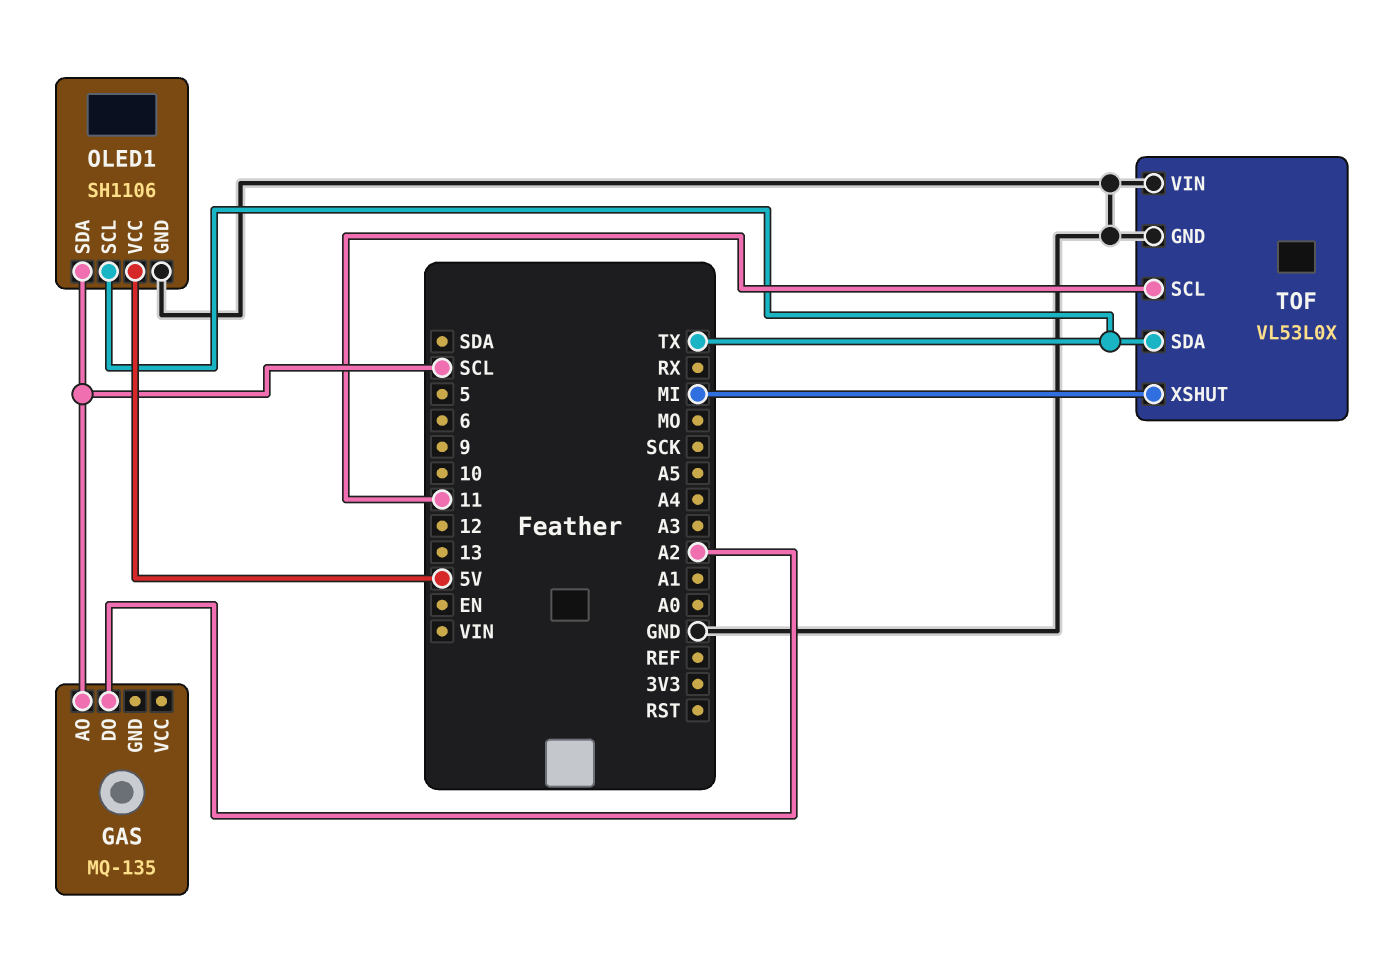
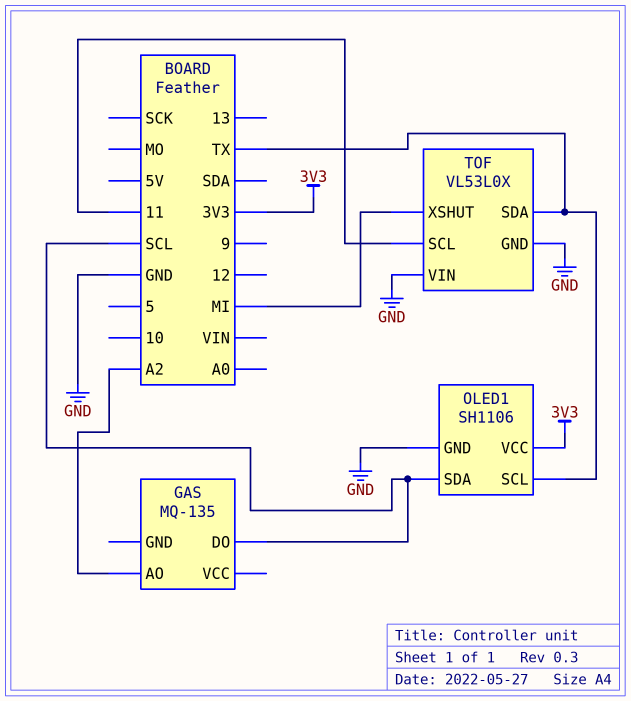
GAS pin AO: SCL -> A2
GAS pin DO: A2 -> SCL
OLED1 pin VCC: 5V -> 3V3

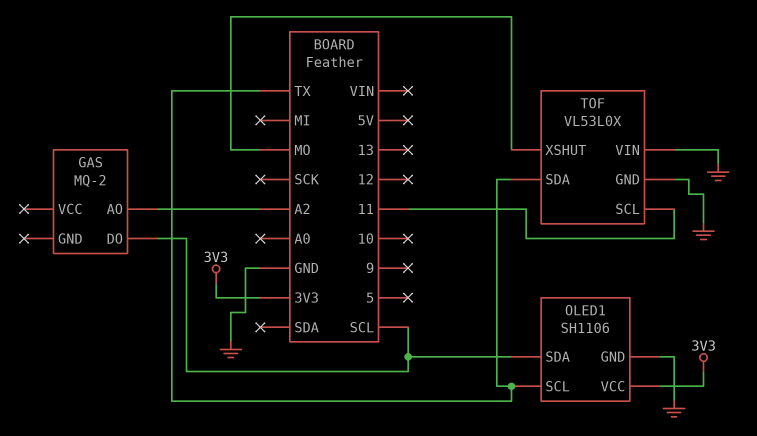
GAS: MQ-135 -> MQ-2
TOF pin XSHUT: MI -> MO

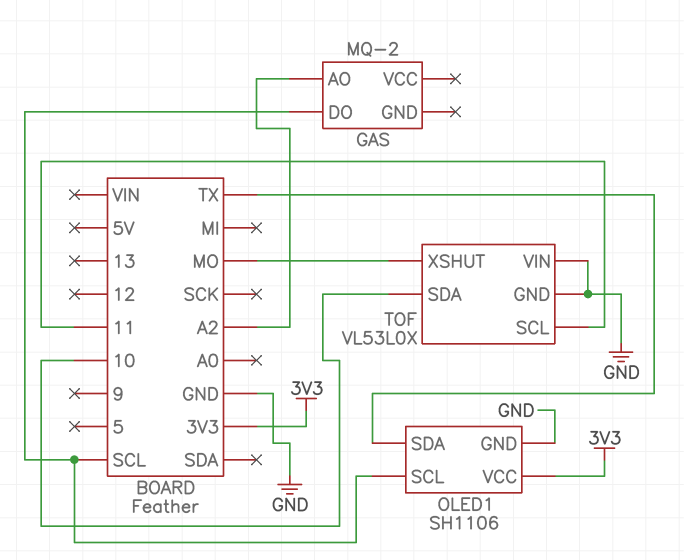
OLED1 pin SCL: TX -> SCL
OLED1 pin SDA: SCL -> TX
TOF pin SDA: TX -> 10

